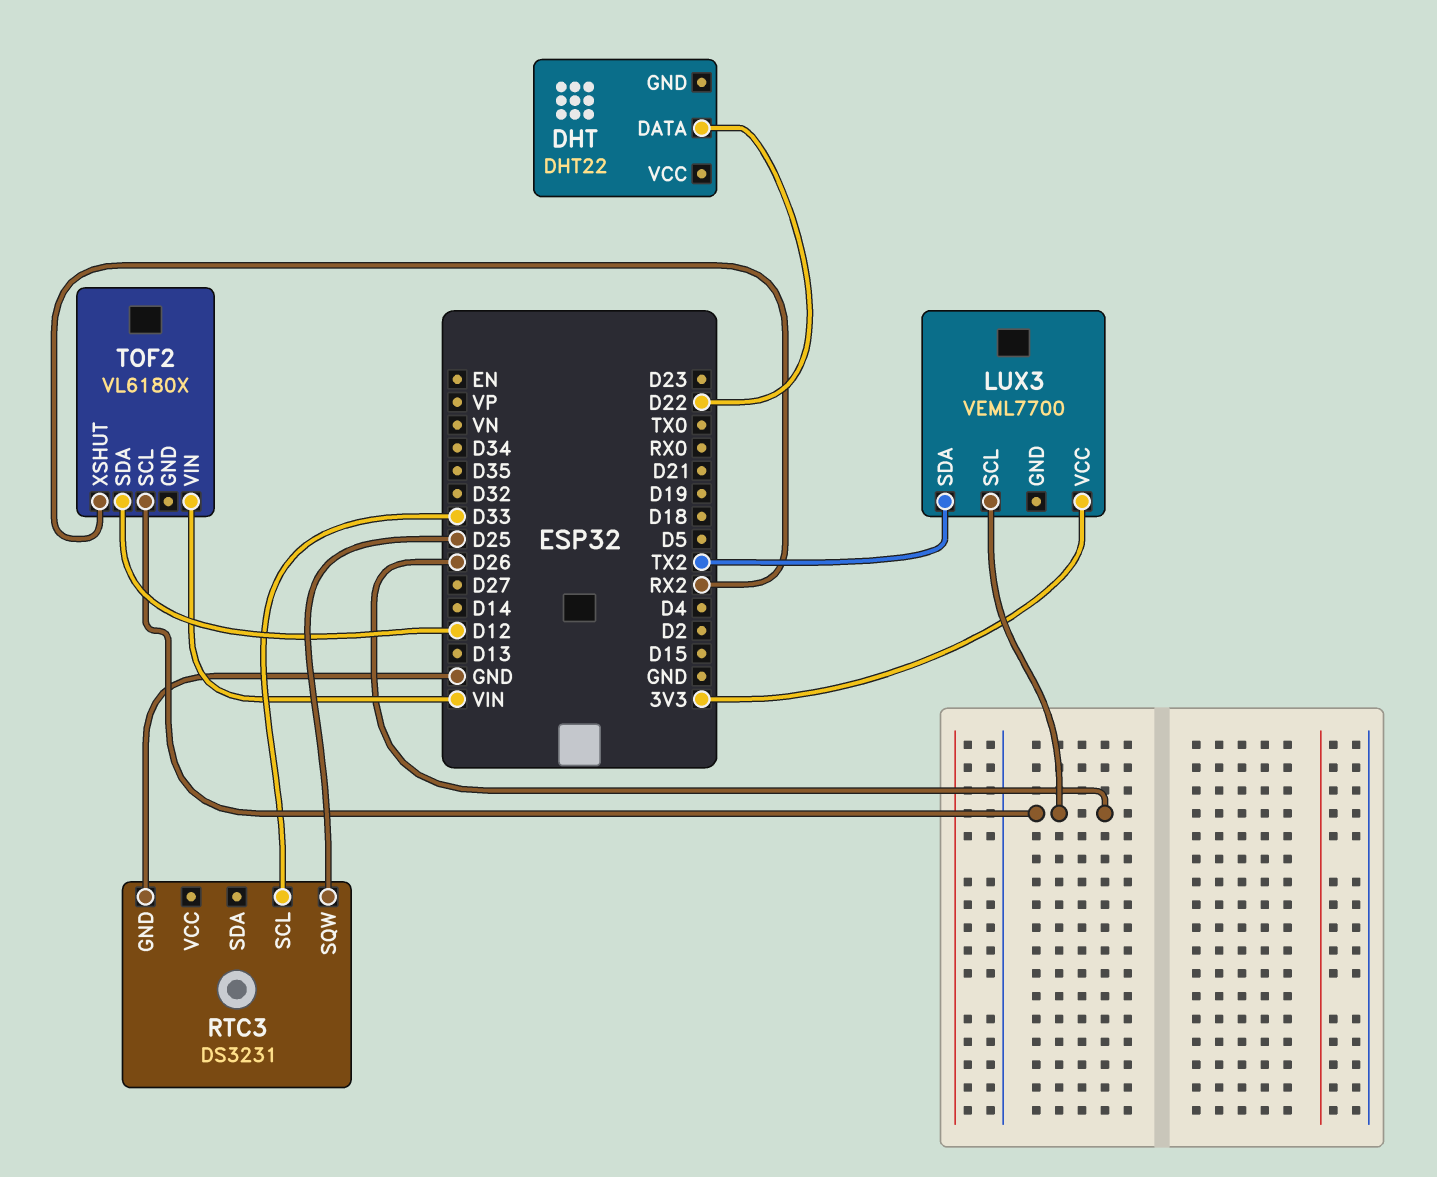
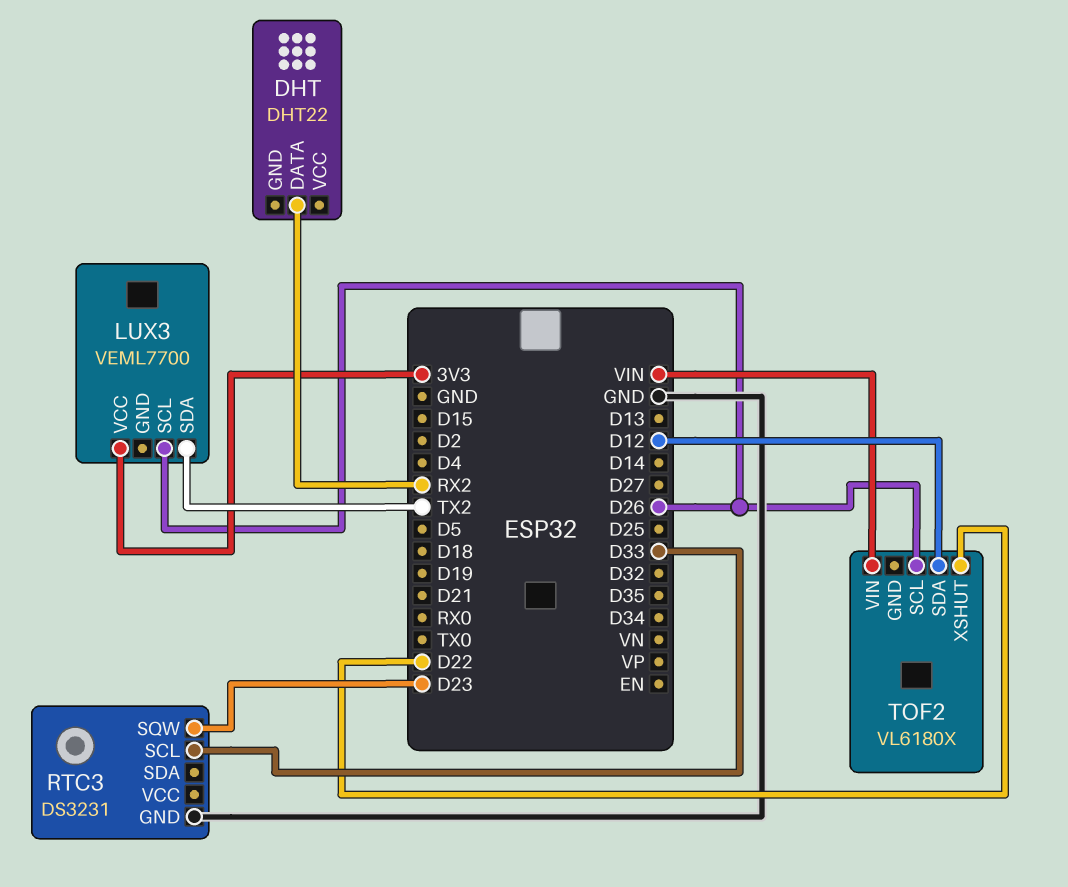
DHT pin DATA: D22 -> RX2
RTC3 pin SQW: D25 -> D23
TOF2 pin XSHUT: RX2 -> D22

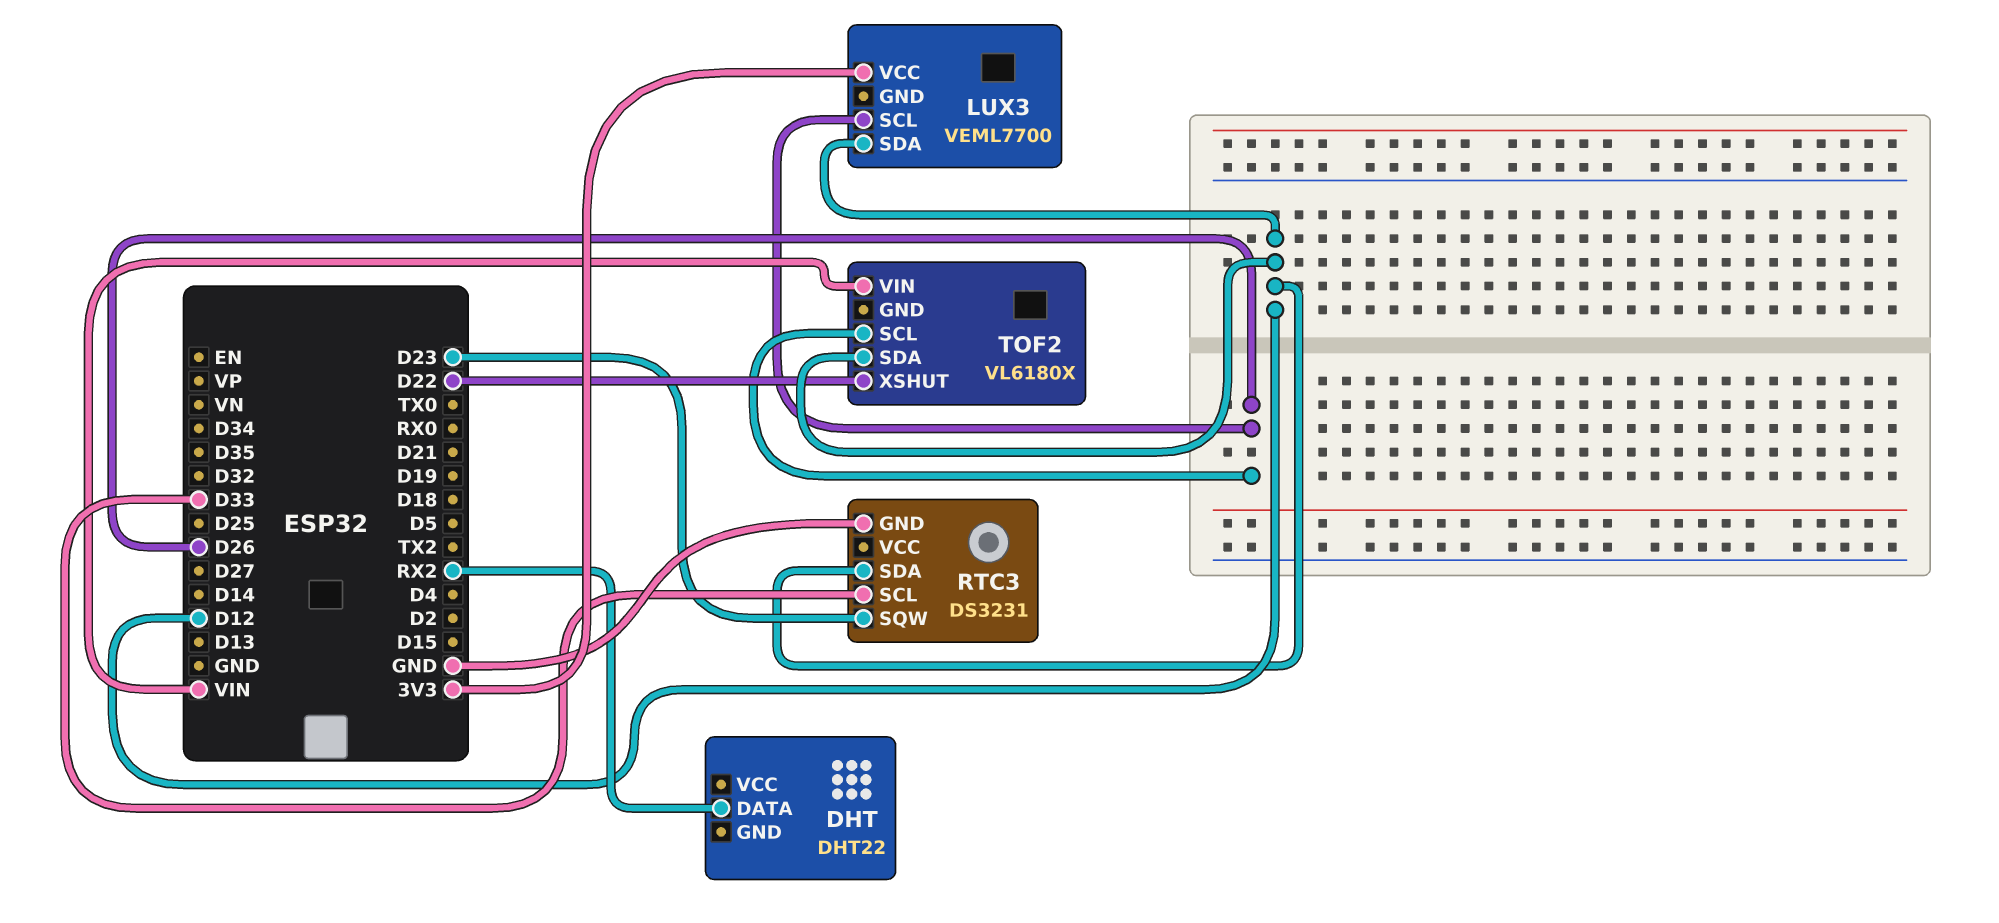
LUX3 pin SDA: TX2 -> D12
RTC3 pin SDA: none -> D12

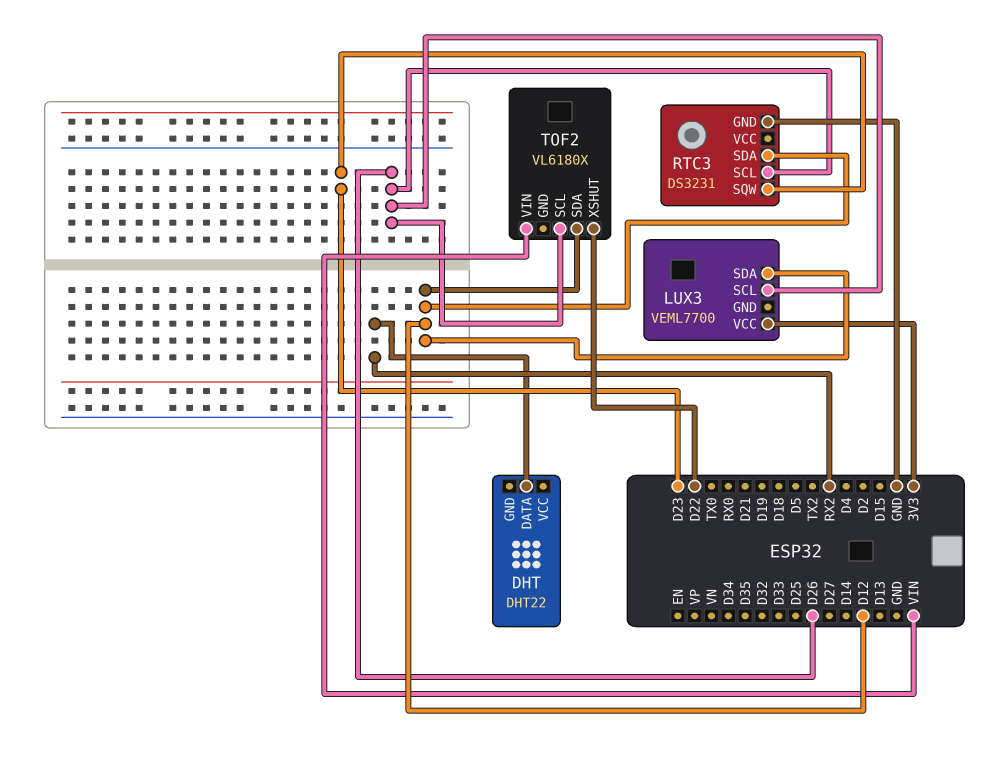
RTC3 pin SCL: D33 -> D26

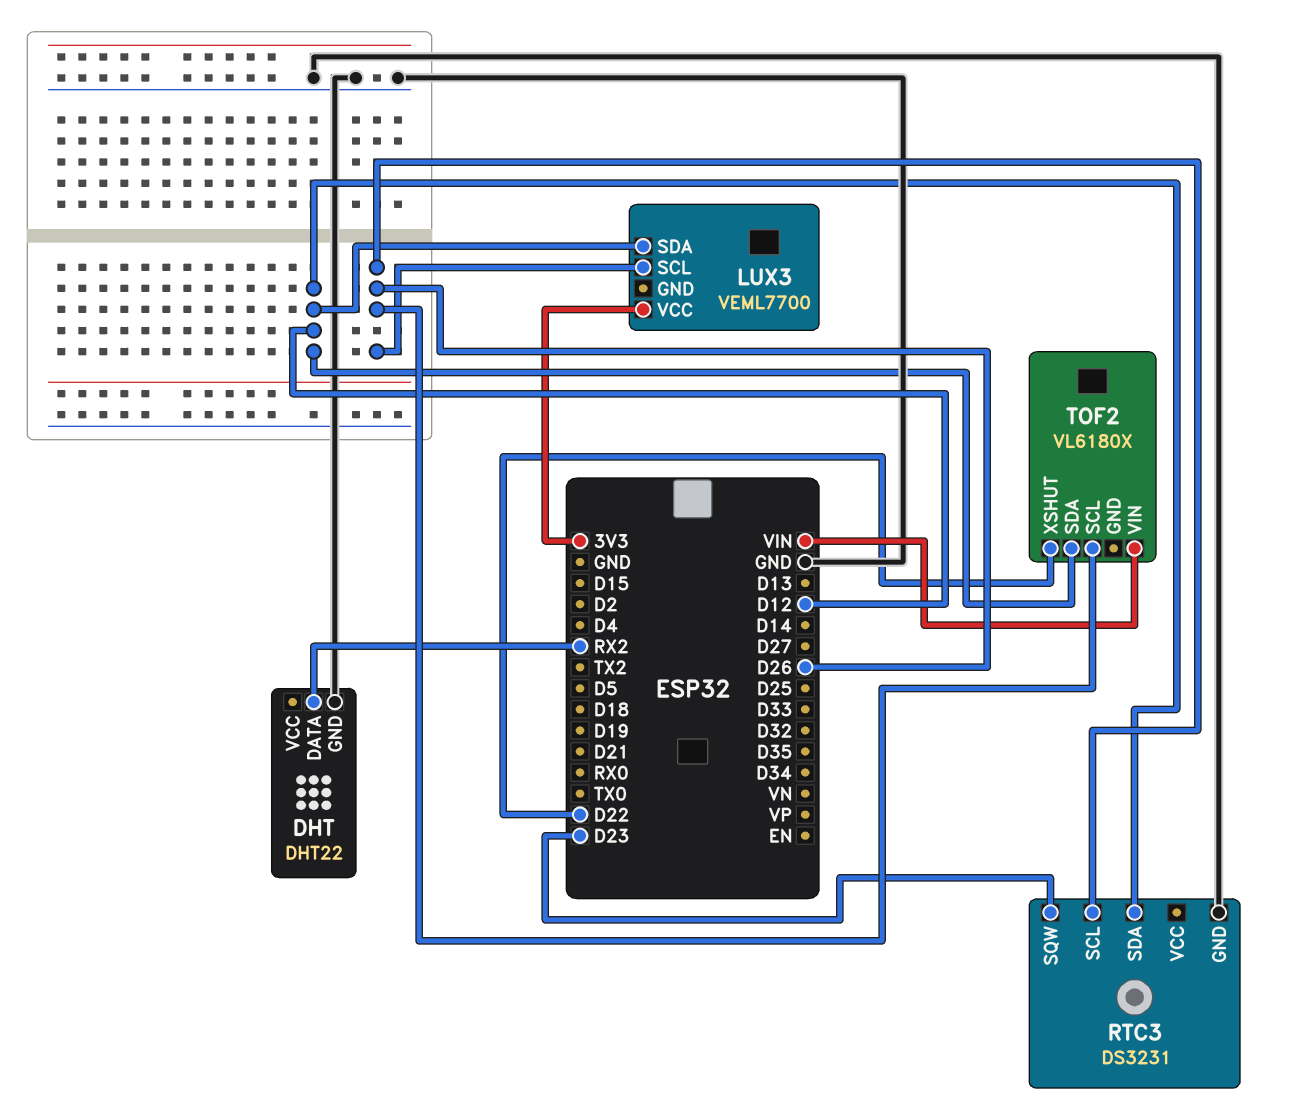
DHT pin GND: none -> GND

